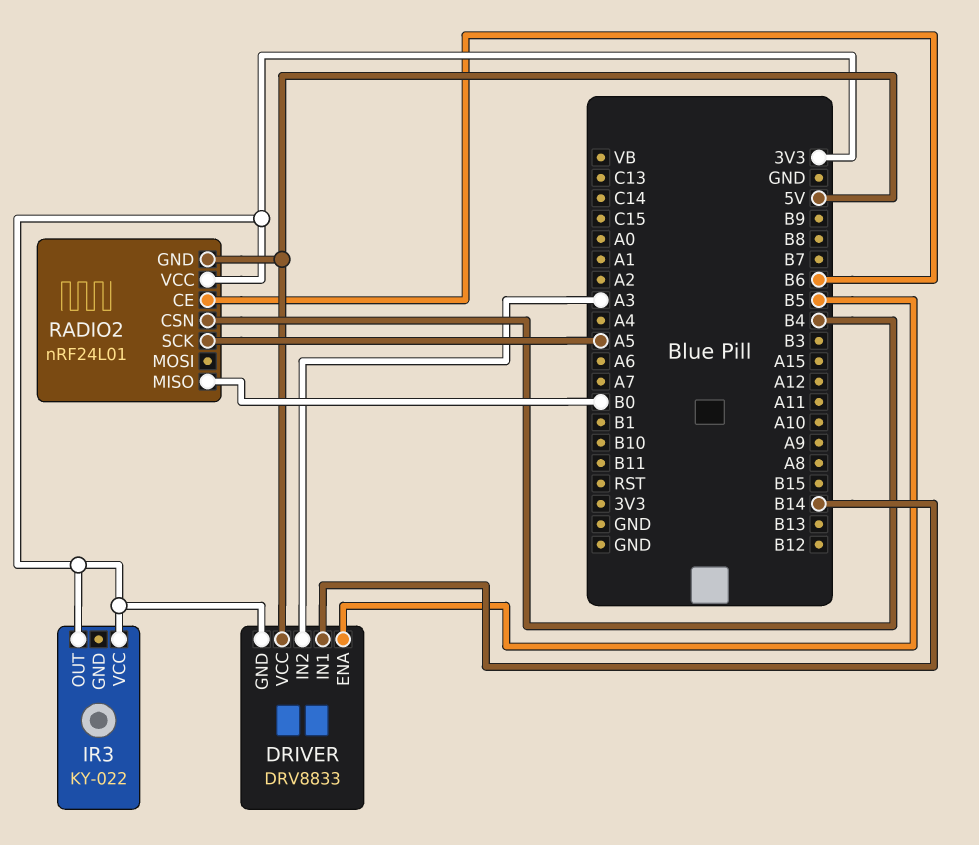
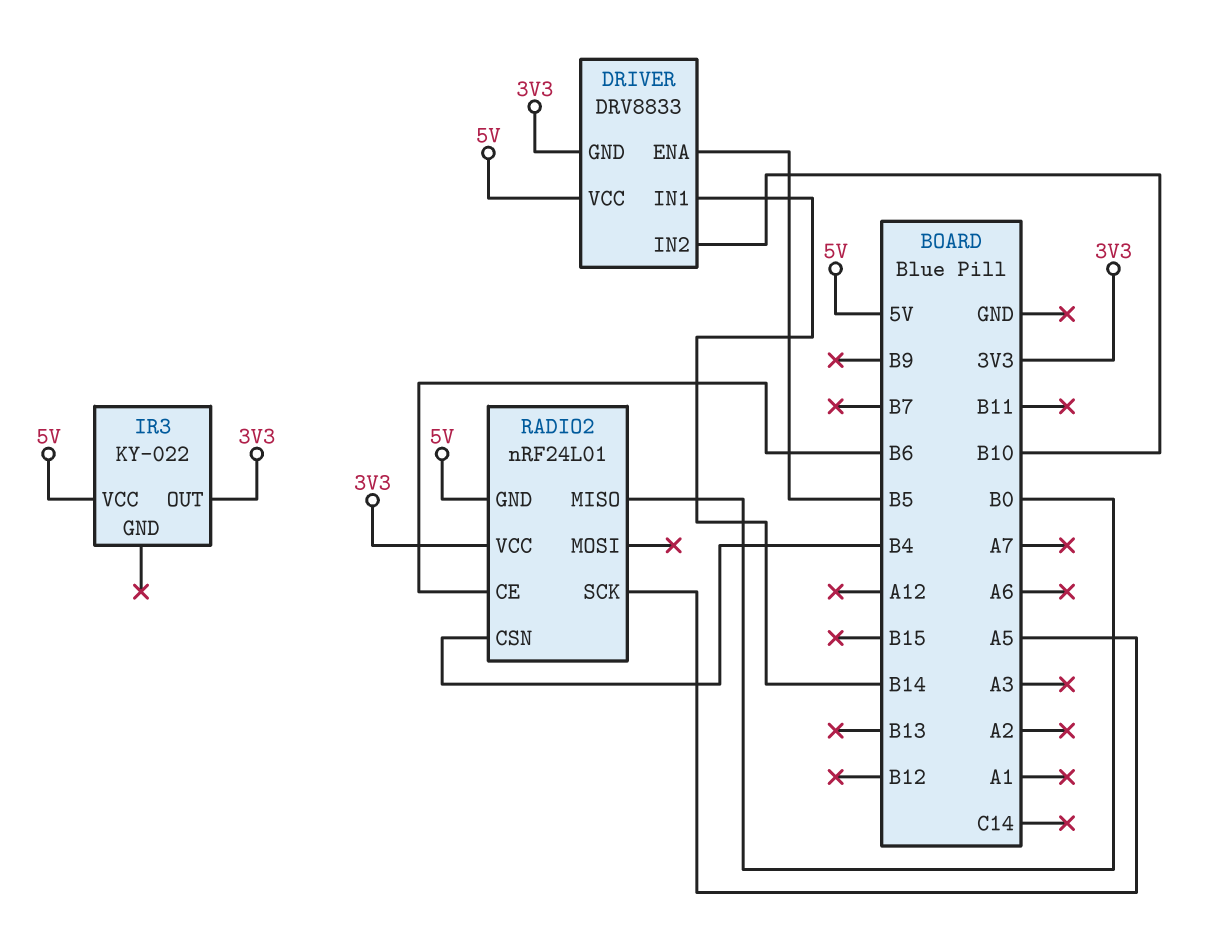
DRIVER pin IN2: A3 -> B10
IR3 pin VCC: 3V3 -> 5V

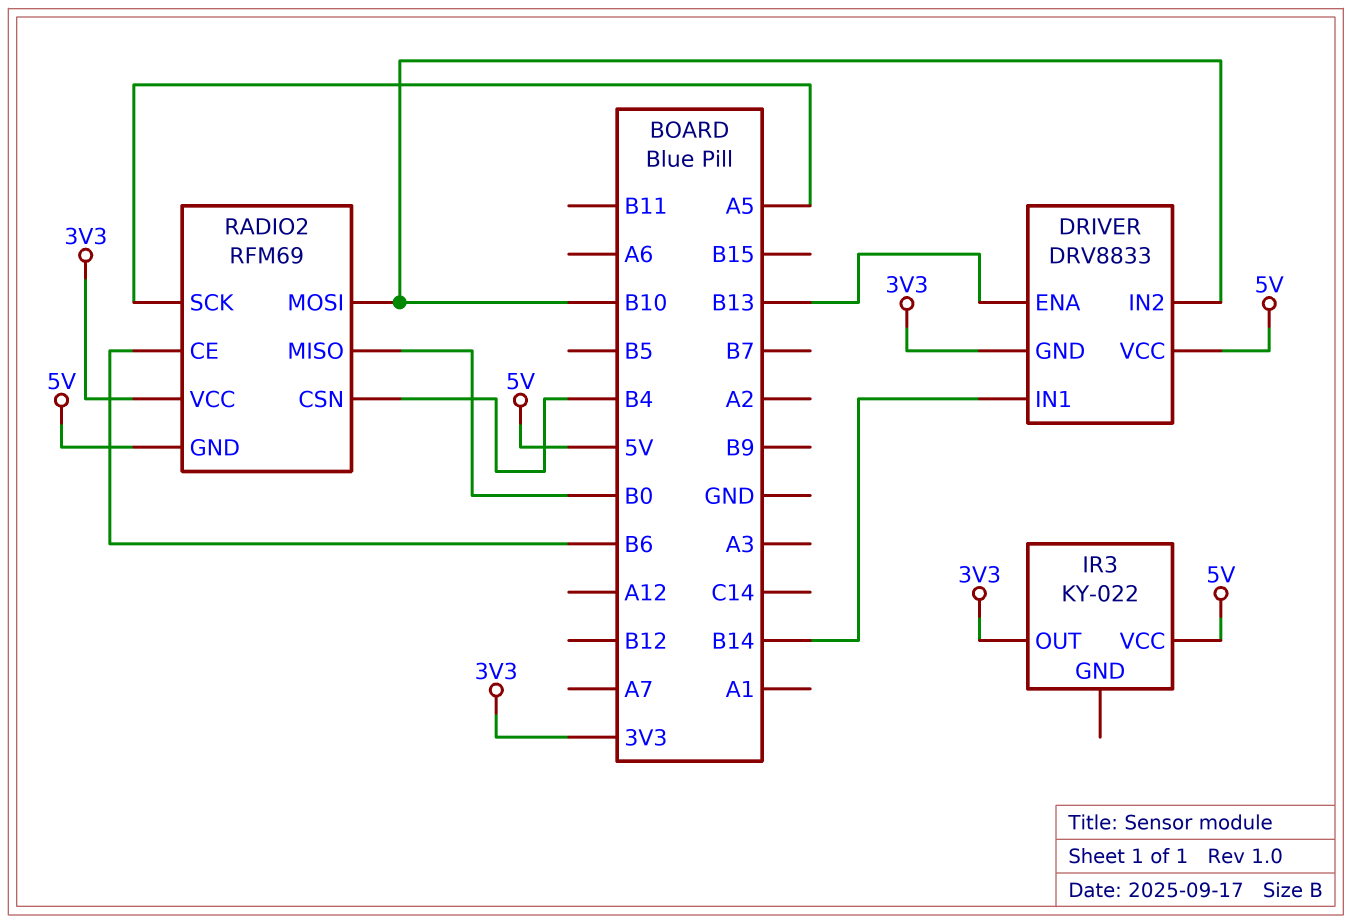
DRIVER pin ENA: B5 -> B13
RADIO2: nRF24L01 -> RFM69
RADIO2 pin MOSI: none -> B10

